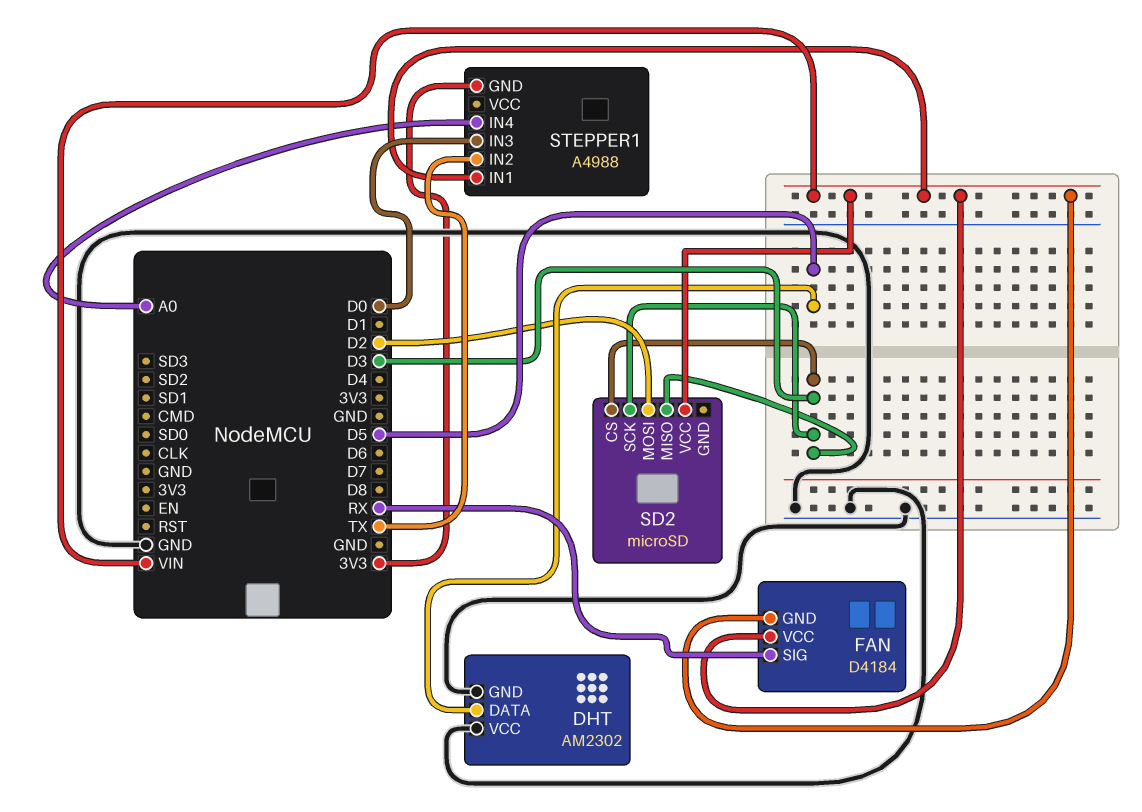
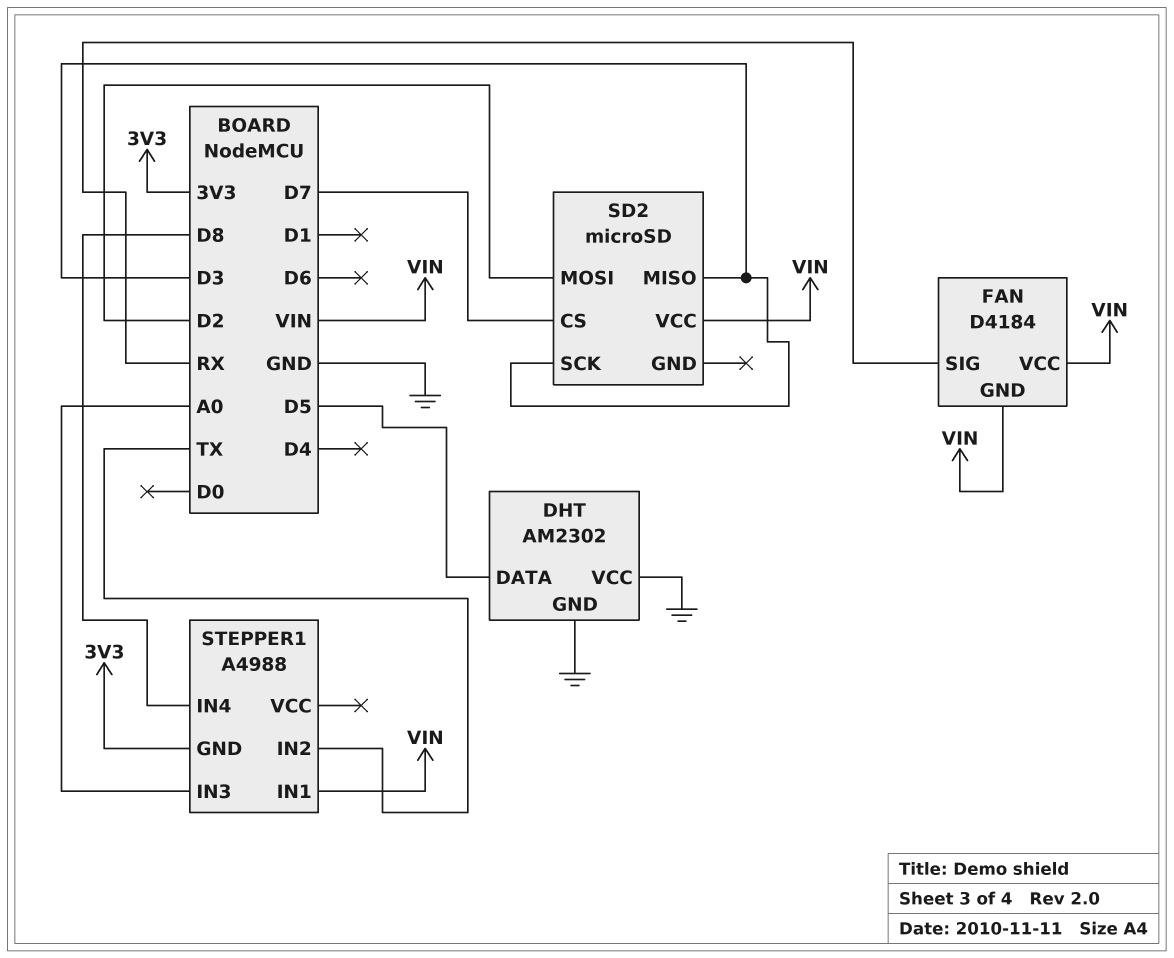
SD2 pin CS: D3 -> D7
STEPPER1 pin IN3: D0 -> A0
STEPPER1 pin IN4: A0 -> D8

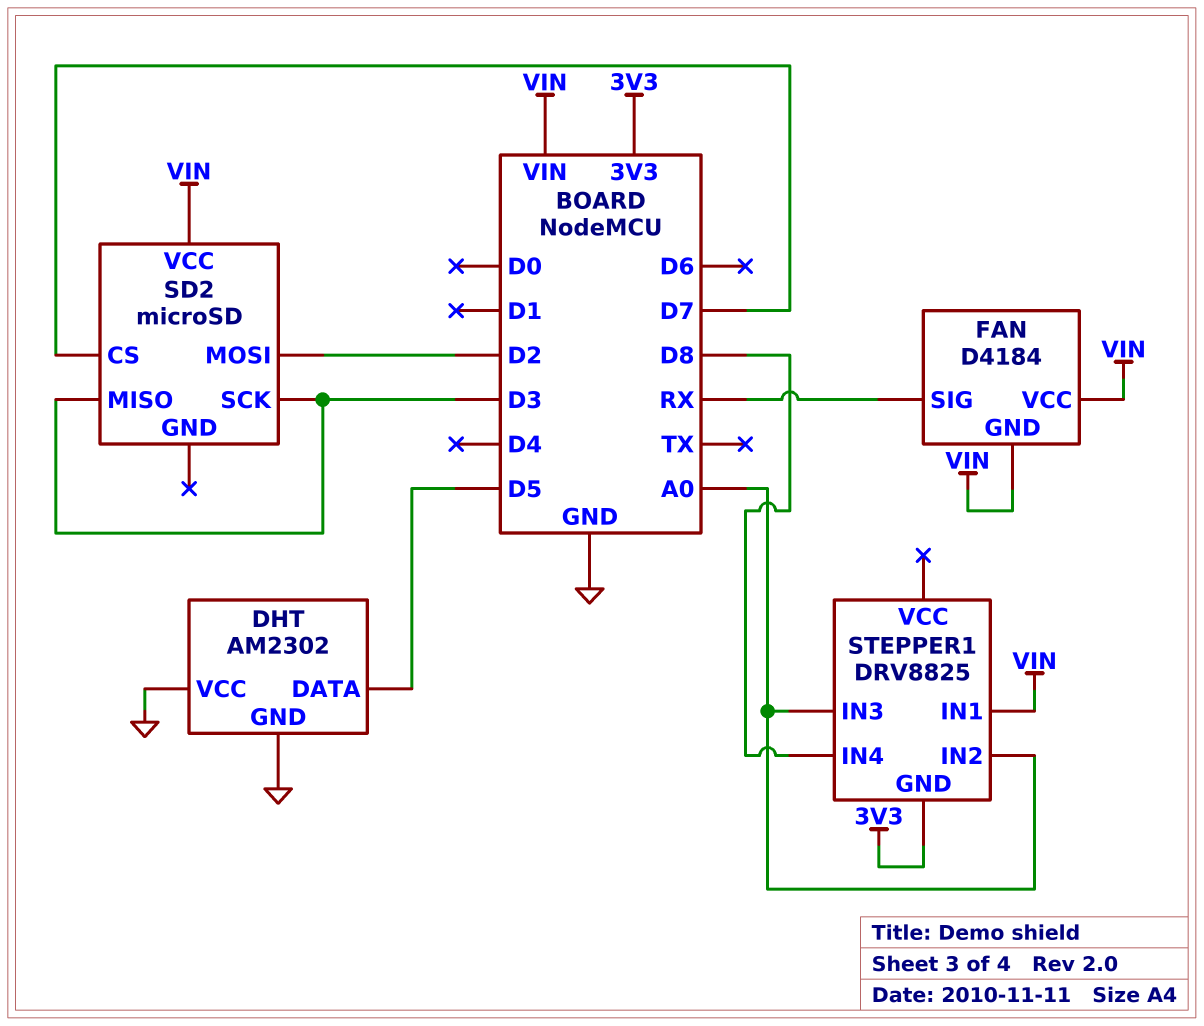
STEPPER1: A4988 -> DRV8825
STEPPER1 pin IN2: TX -> A0

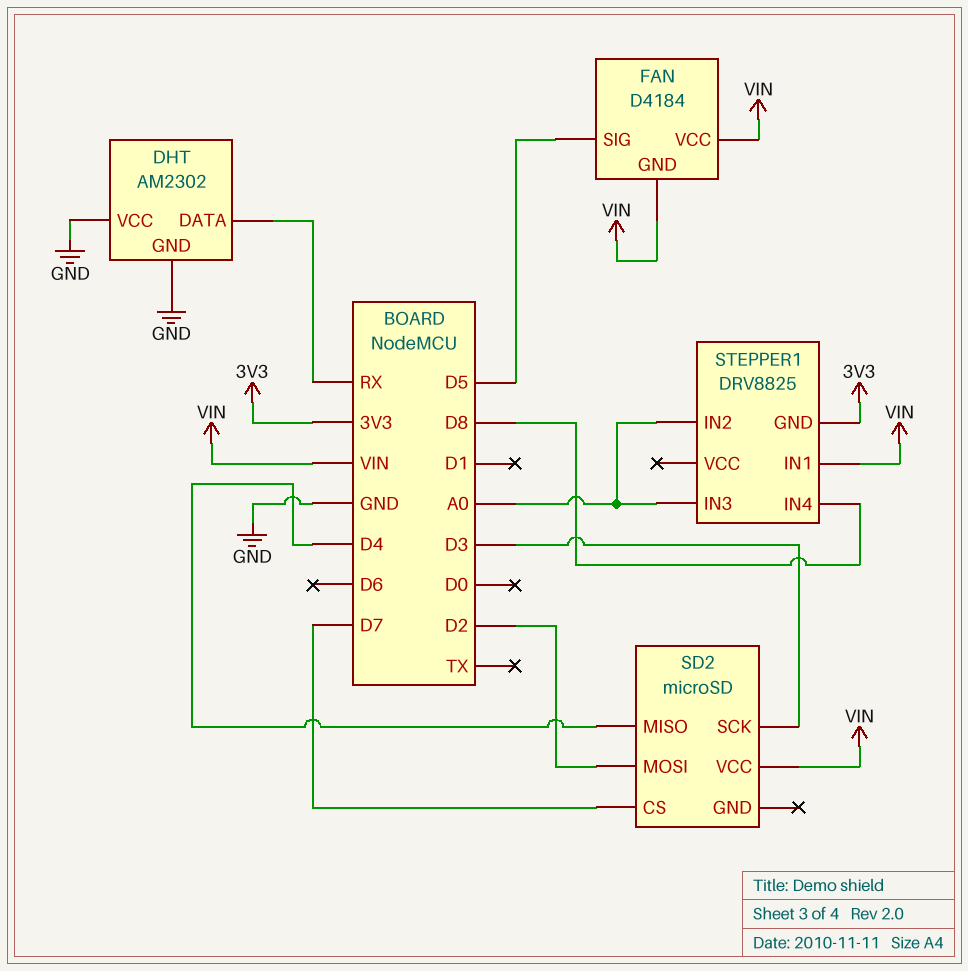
DHT pin DATA: D5 -> RX
FAN pin SIG: RX -> D5
SD2 pin MISO: D3 -> D4

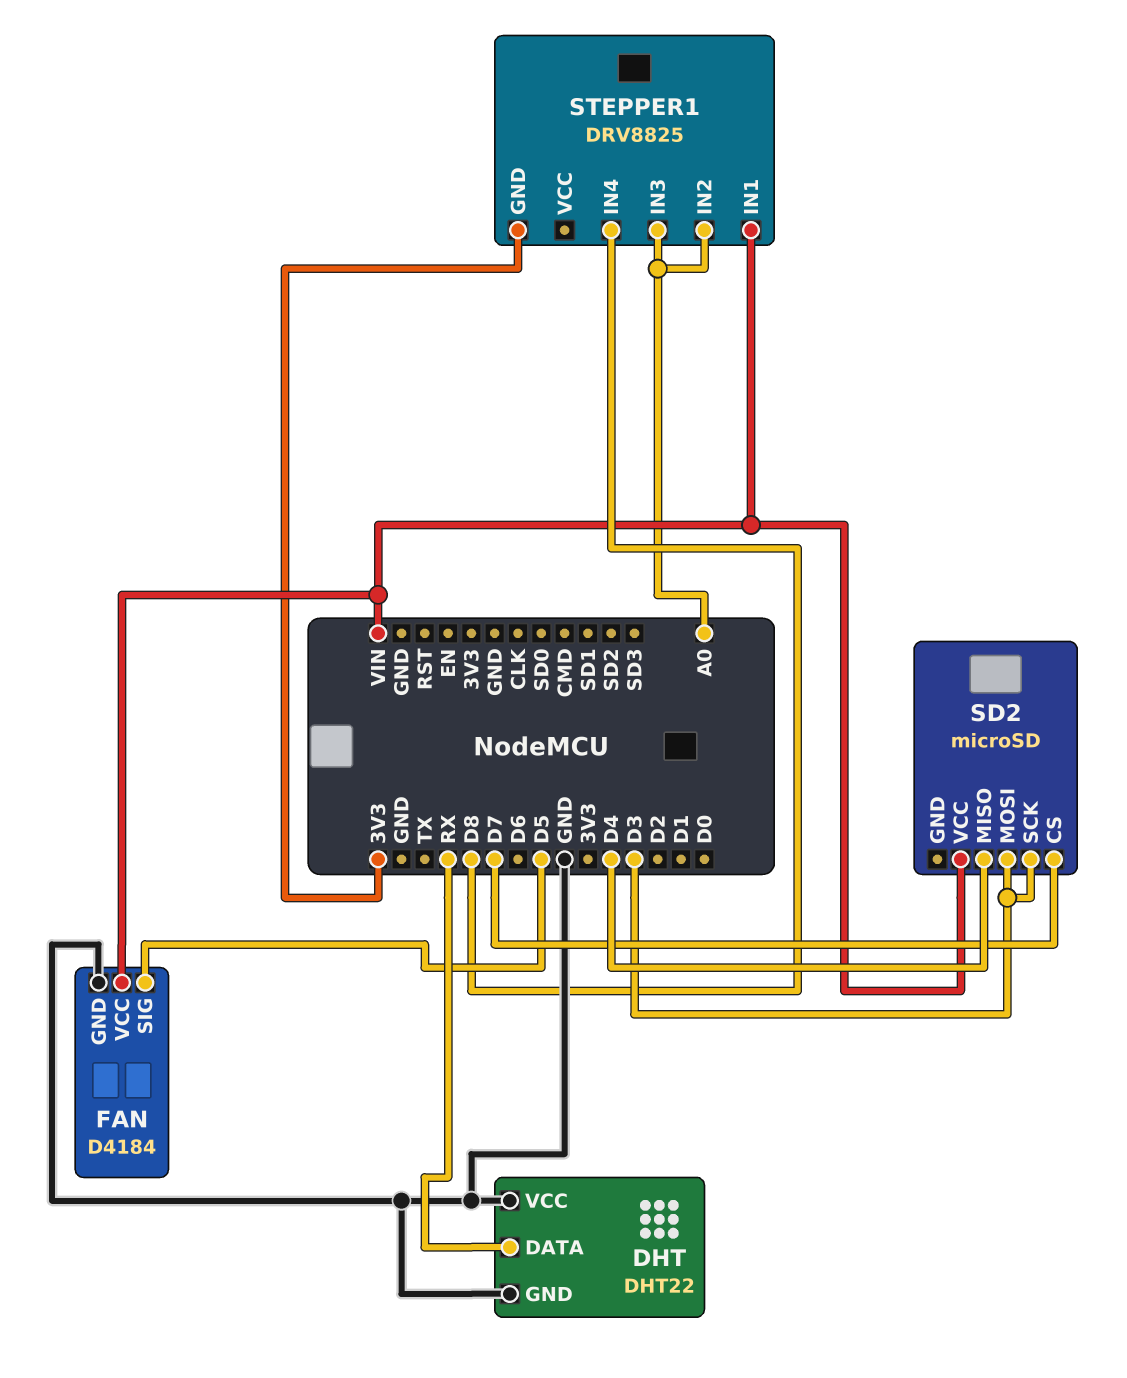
DHT: AM2302 -> DHT22
FAN pin GND: VIN -> GND
SD2 pin MOSI: D2 -> D3

